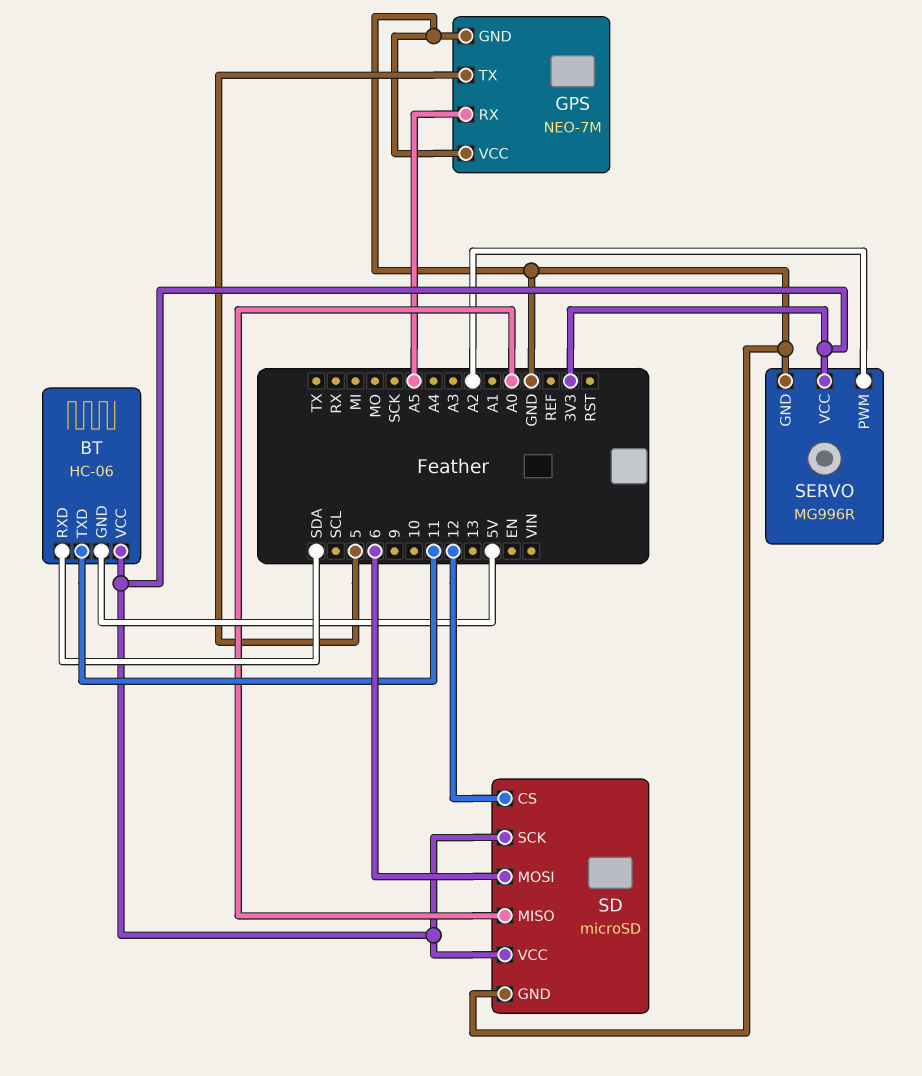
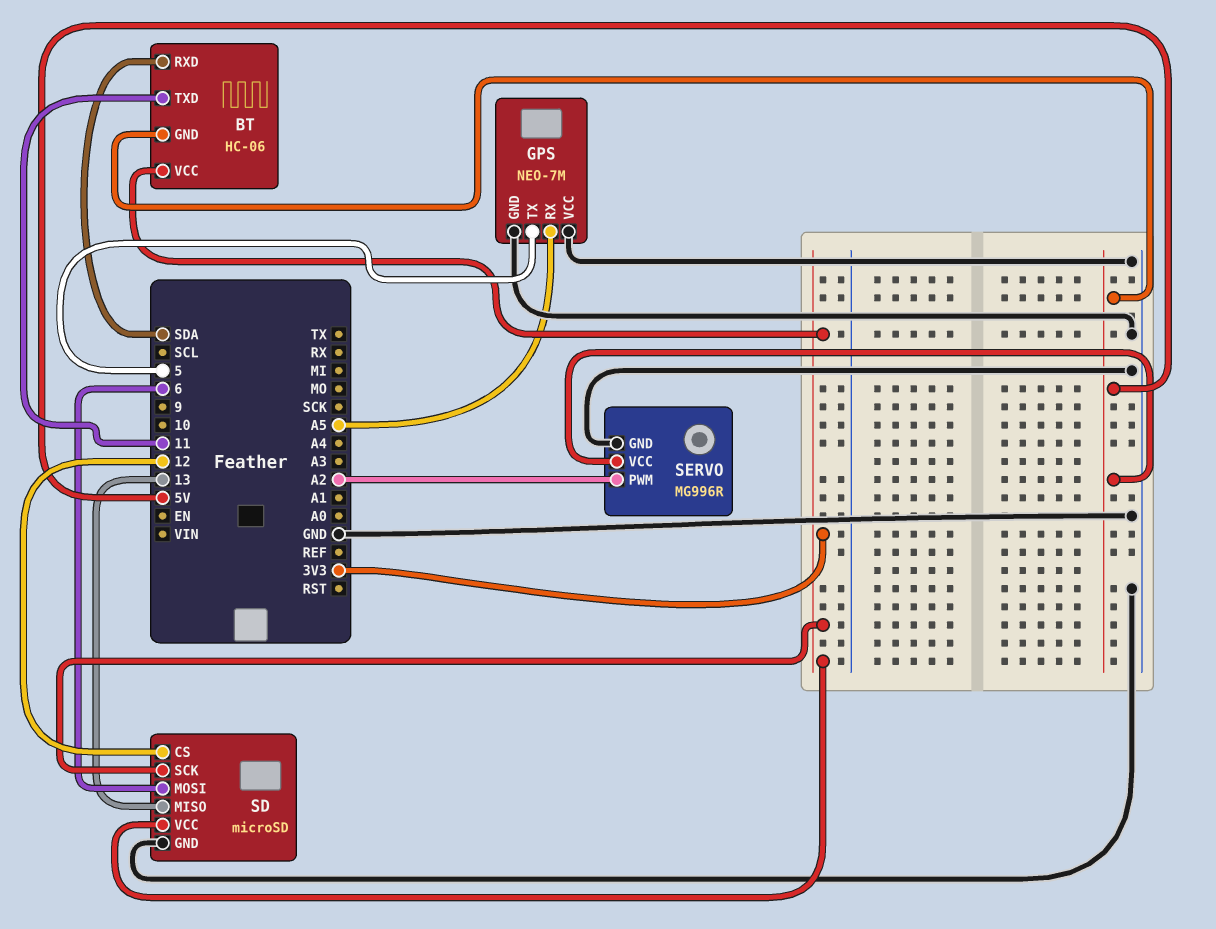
SD pin MISO: A0 -> 13
SERVO pin VCC: 3V3 -> 5V

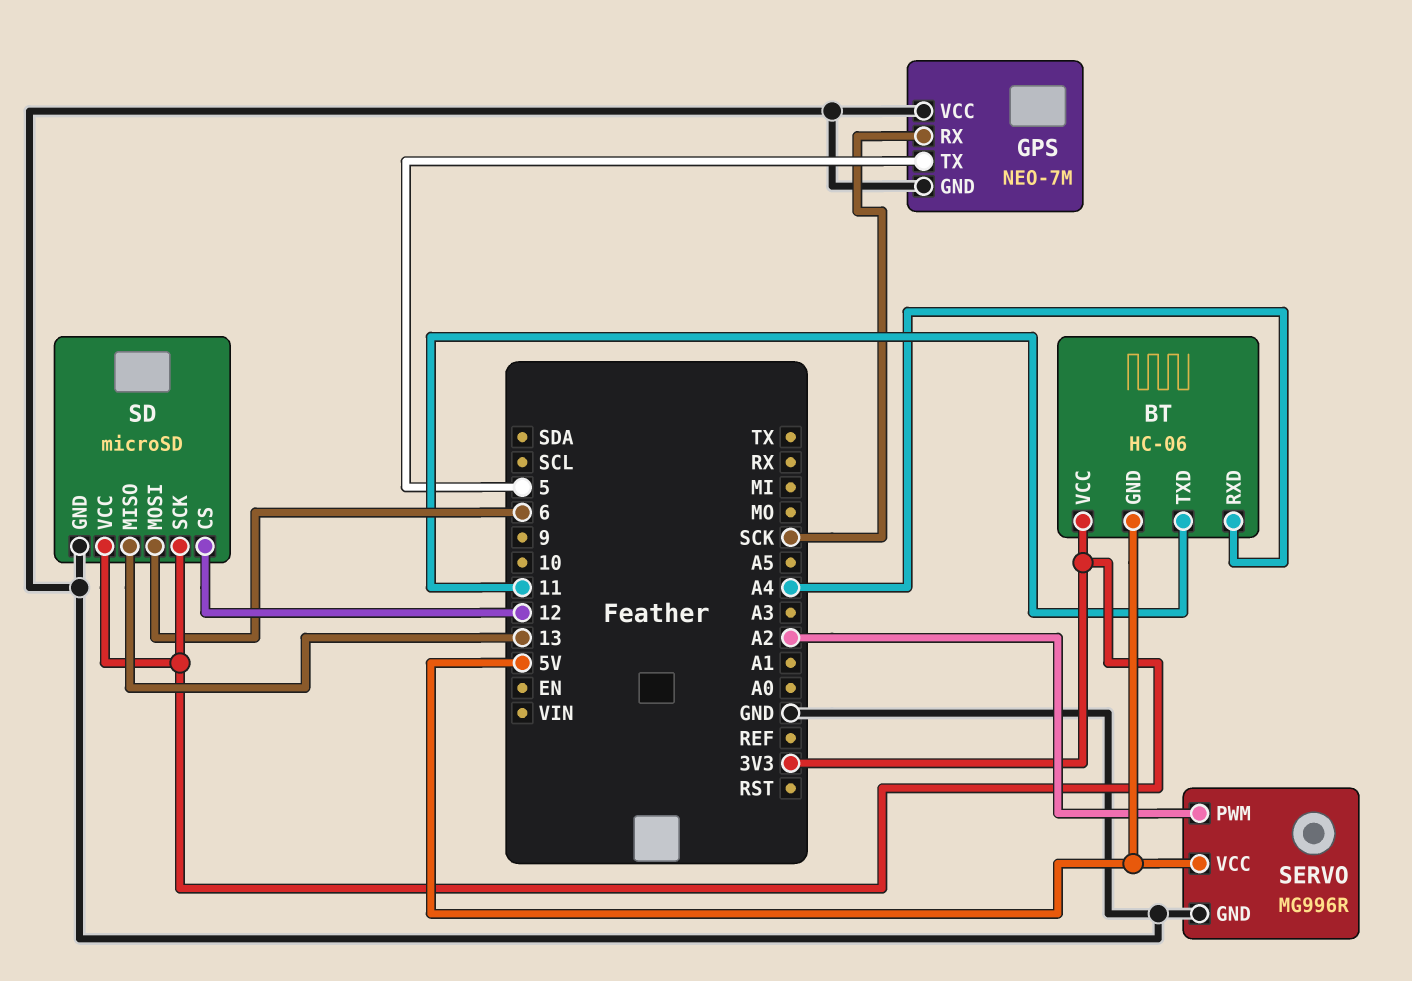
BT pin RXD: SDA -> A4
GPS pin RX: A5 -> SCK

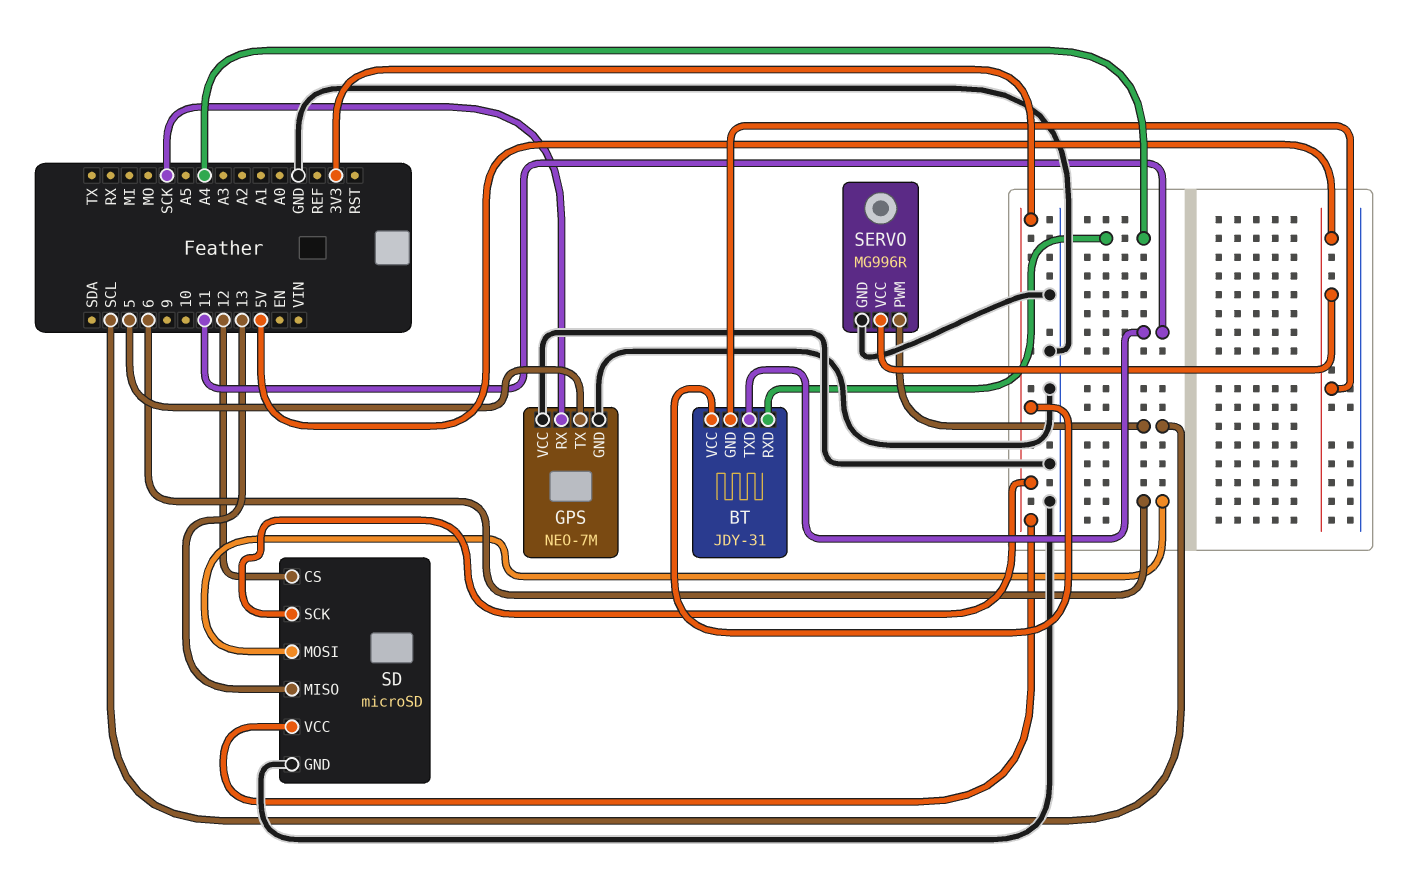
BT: HC-06 -> JDY-31
SERVO pin PWM: A2 -> SCL

